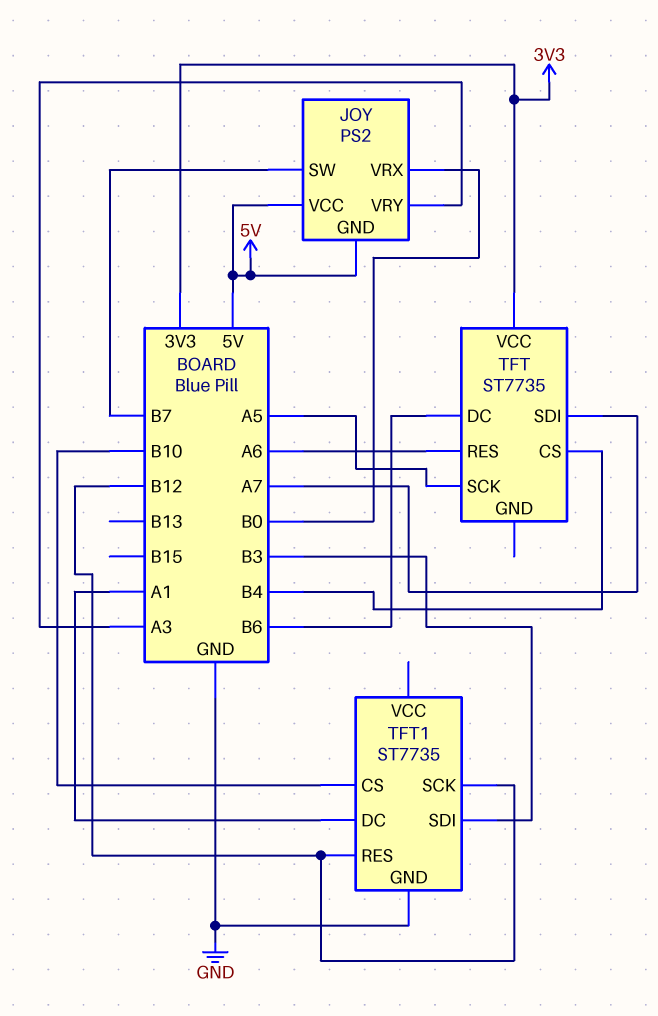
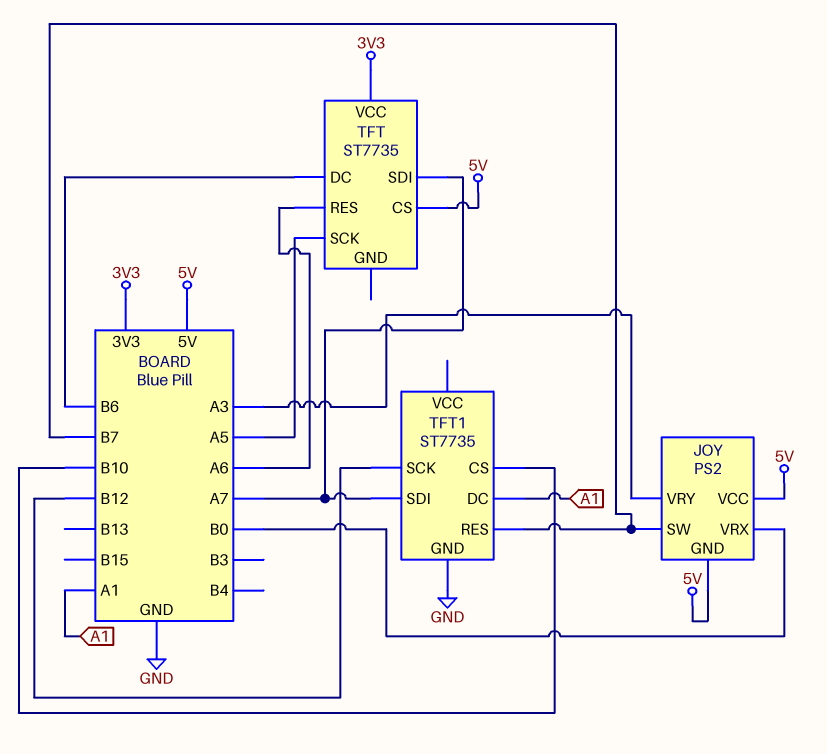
TFT pin CS: B4 -> 5V
TFT1 pin RES: B12 -> B7
TFT1 pin SDI: B3 -> A7

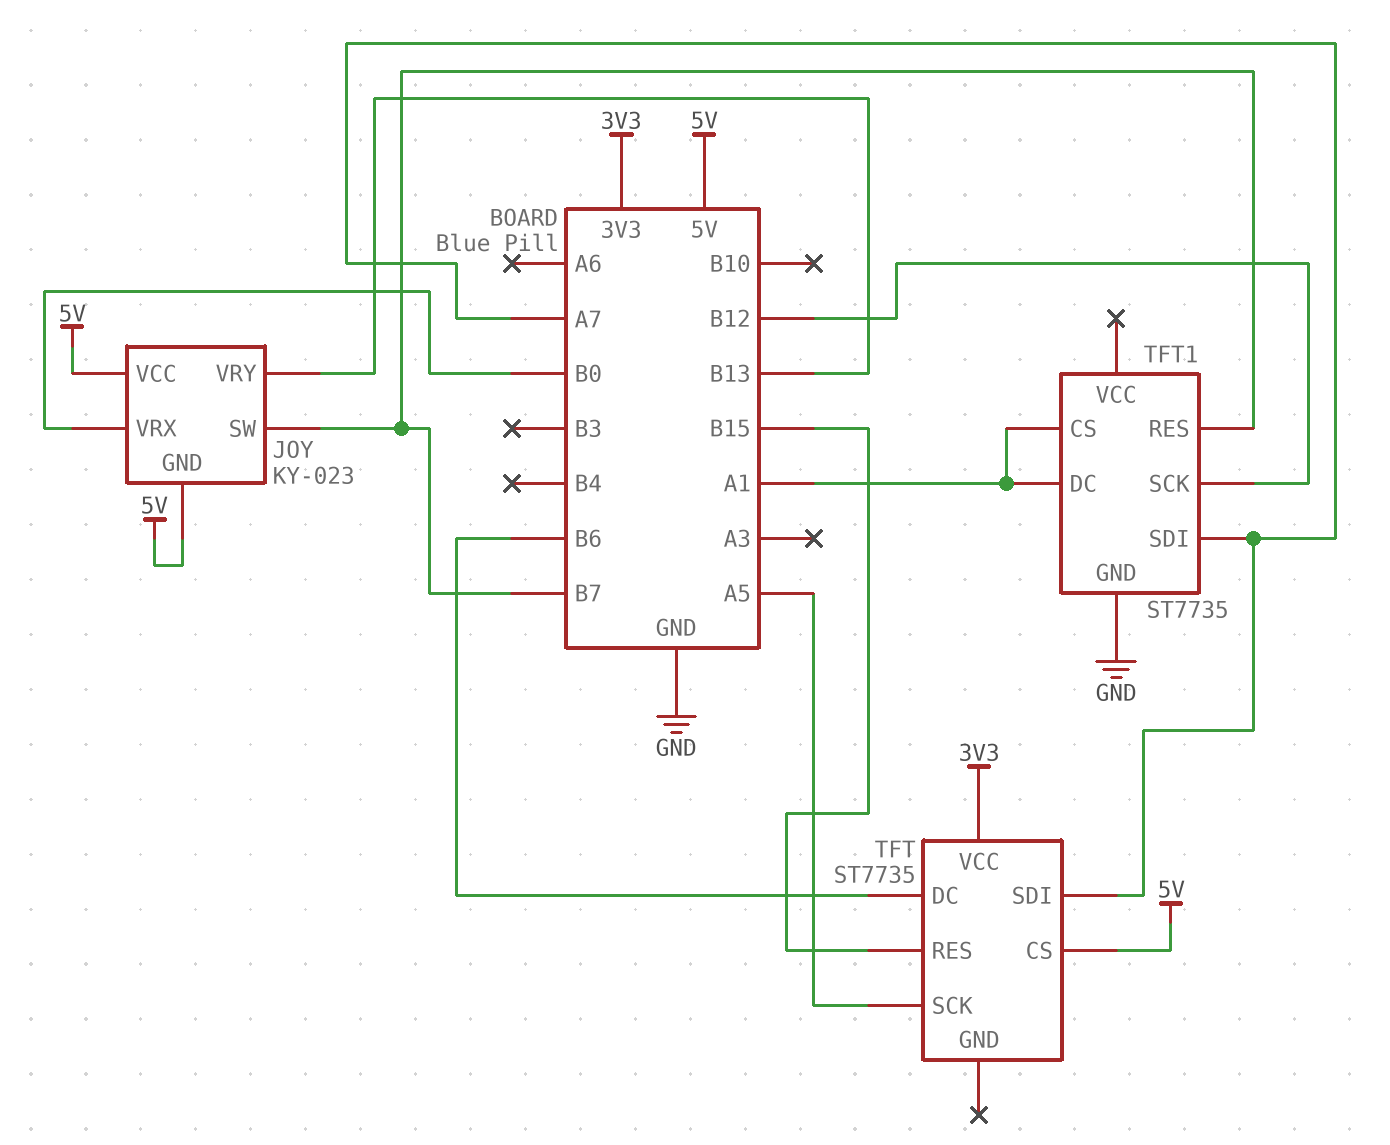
JOY: PS2 -> KY-023
JOY pin VRY: A3 -> B13
TFT pin RES: A6 -> B15
TFT1 pin CS: B10 -> A1

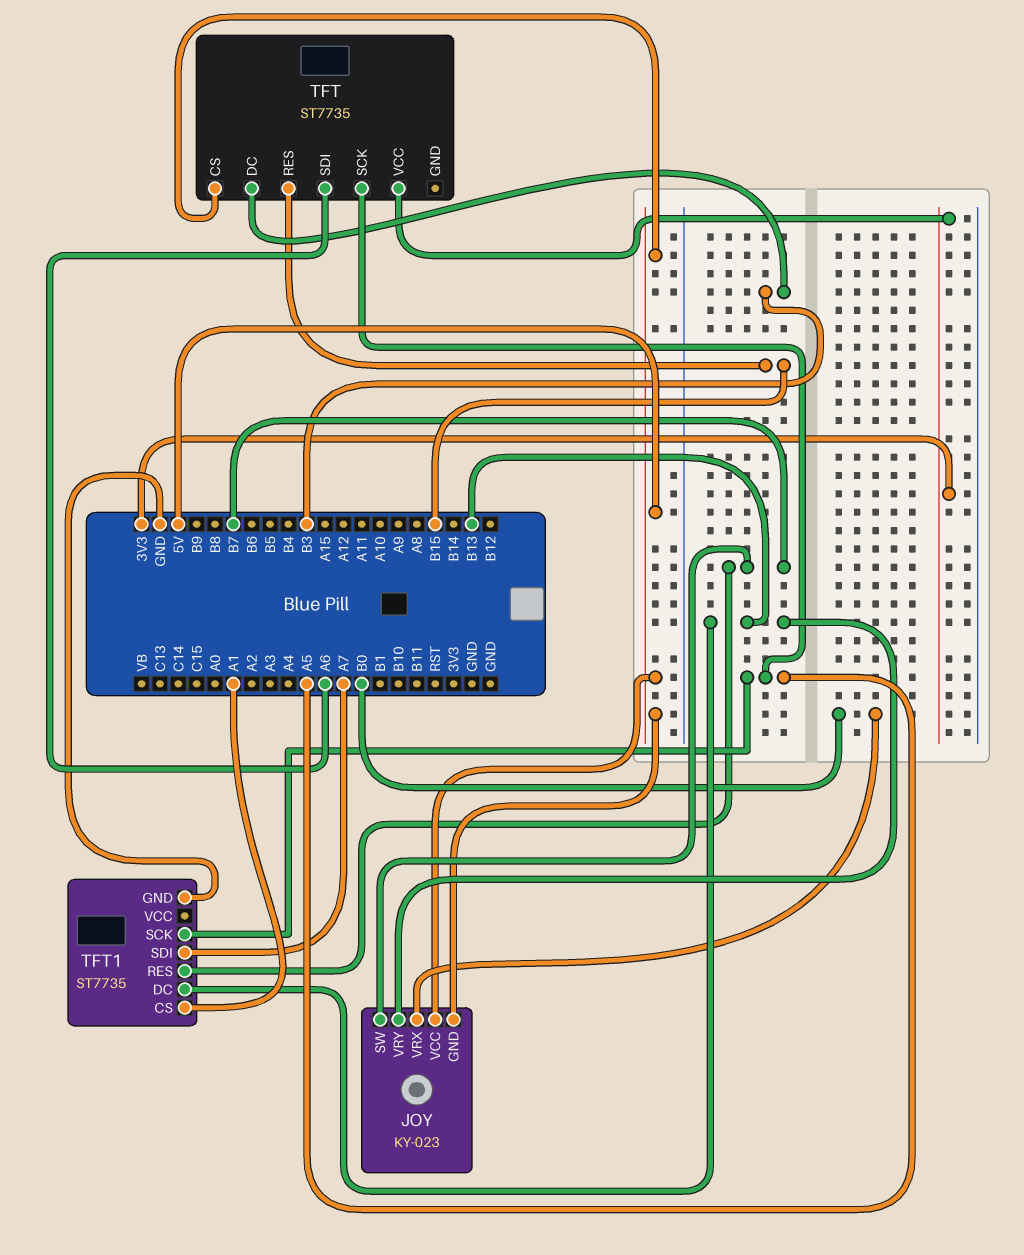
TFT pin DC: B6 -> B3
TFT pin SDI: A7 -> A6
TFT1 pin DC: A1 -> B13
TFT1 pin SCK: B12 -> A5

